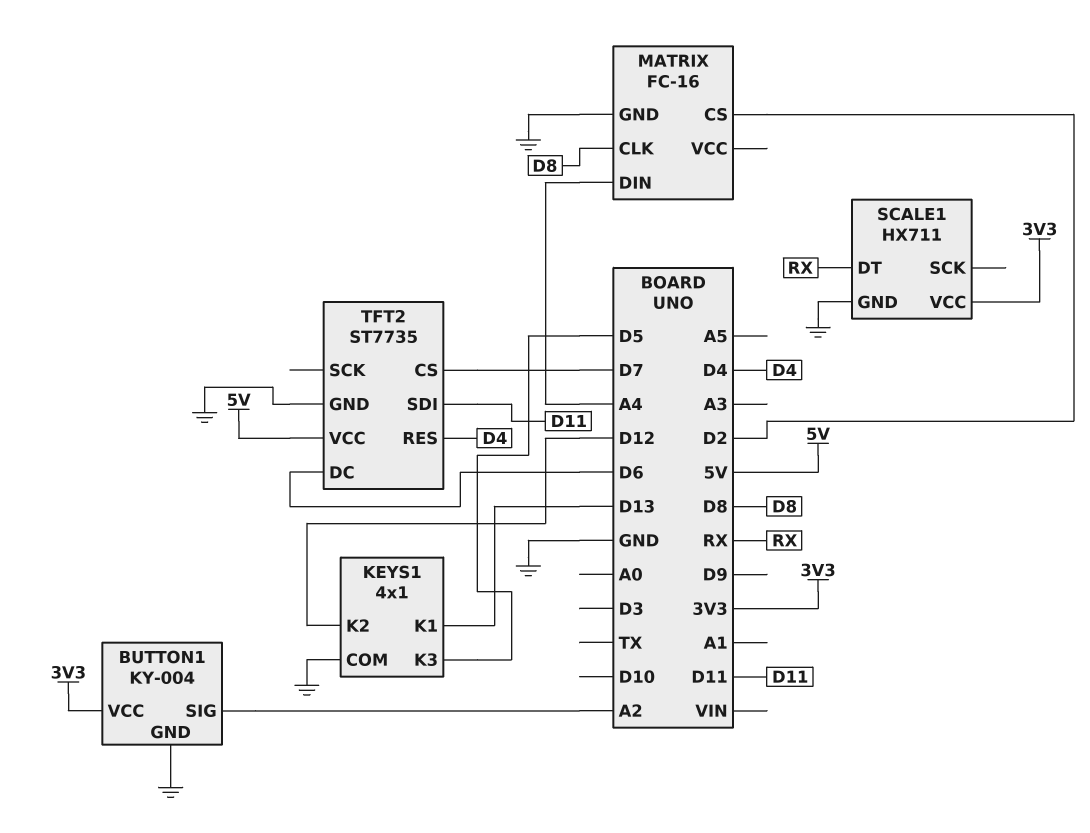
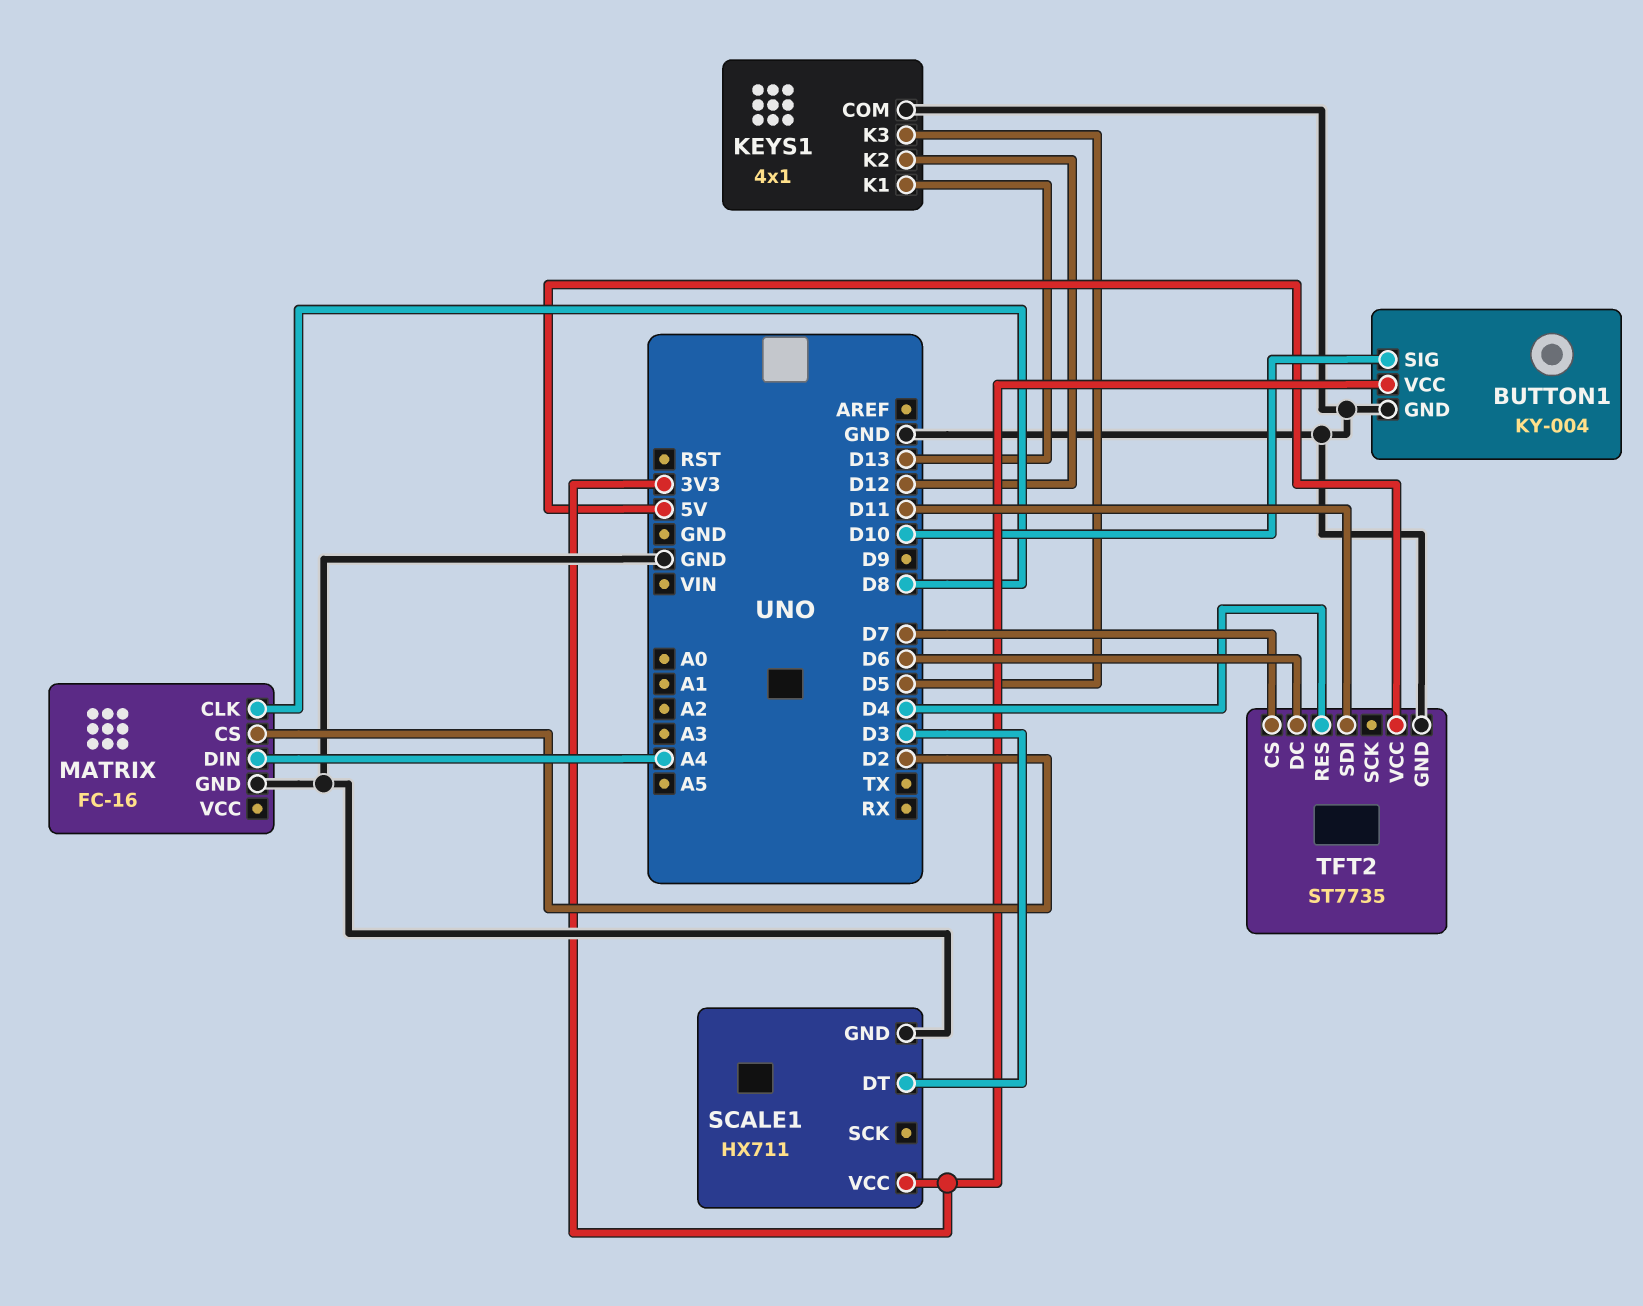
BUTTON1 pin SIG: A2 -> D10
SCALE1 pin DT: RX -> D3

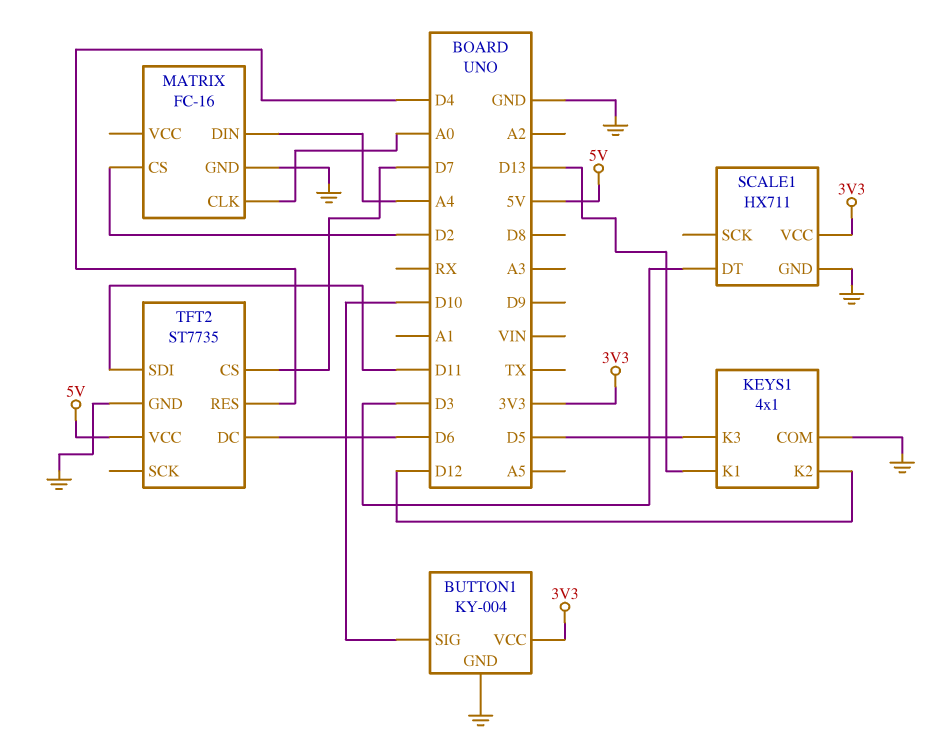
MATRIX pin CLK: D8 -> A0

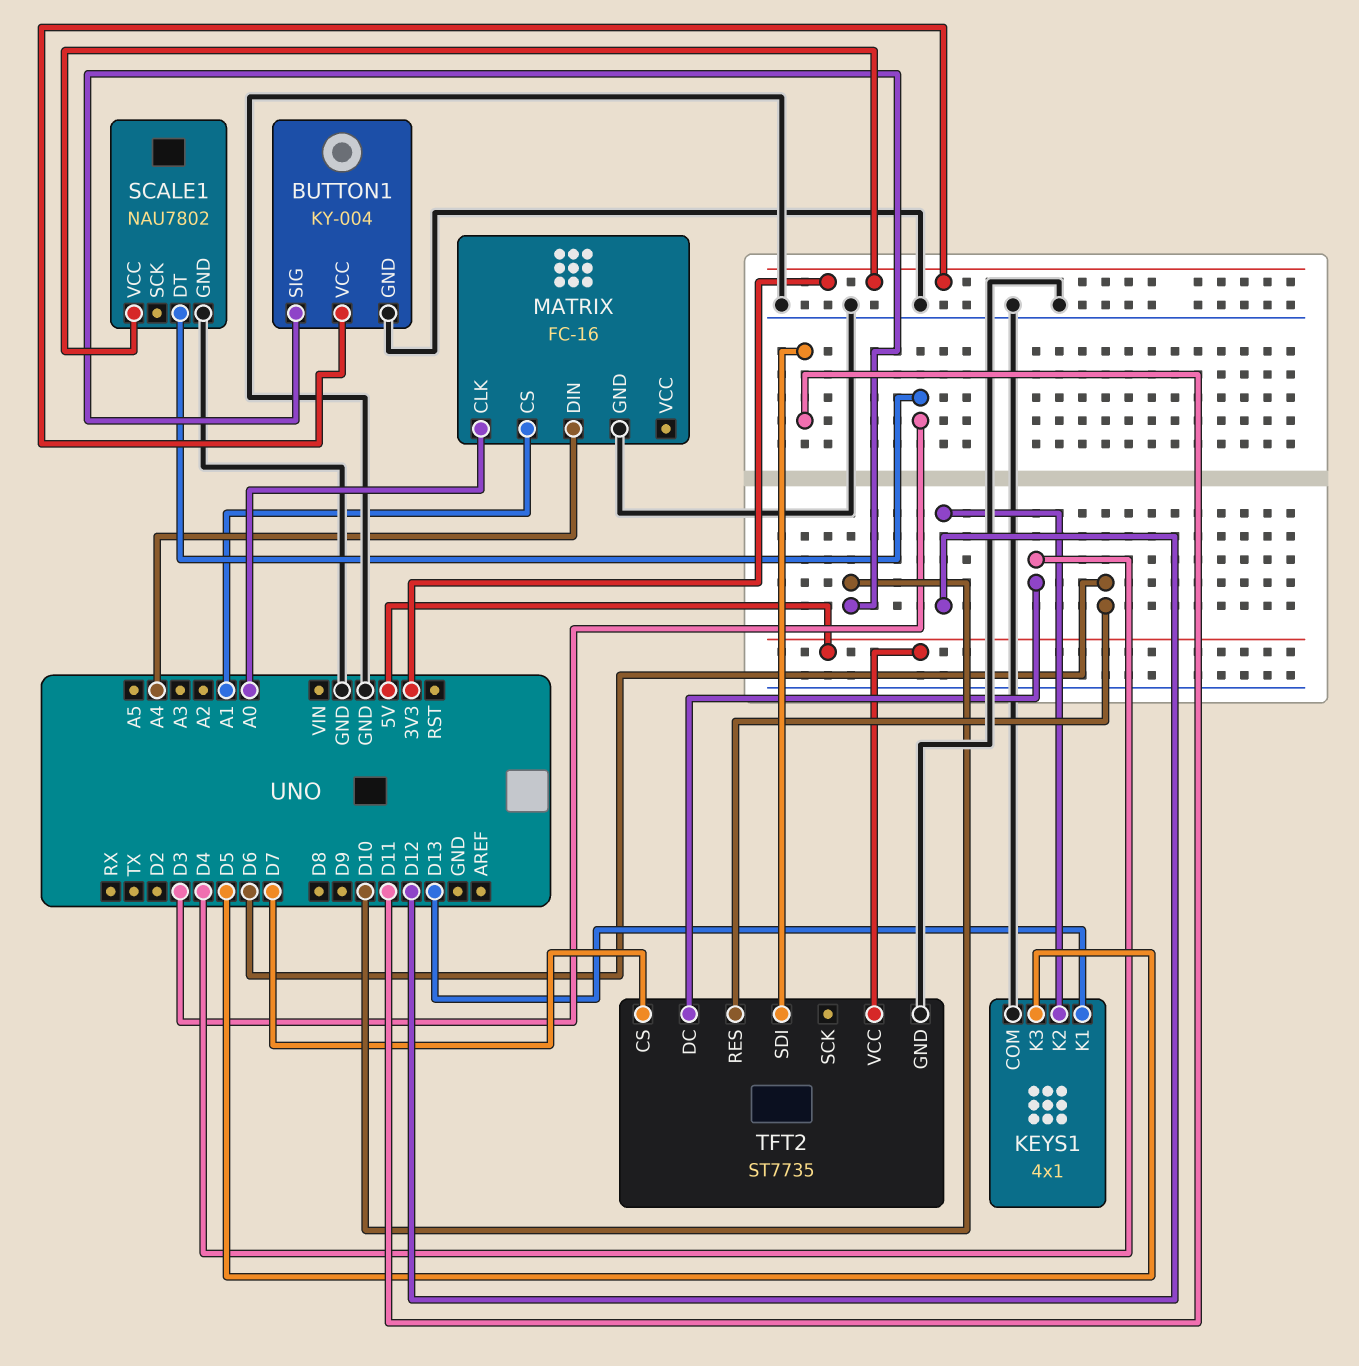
MATRIX pin CS: D2 -> A1
SCALE1: HX711 -> NAU7802
TFT2 pin DC: D6 -> D4
TFT2 pin RES: D4 -> D6

